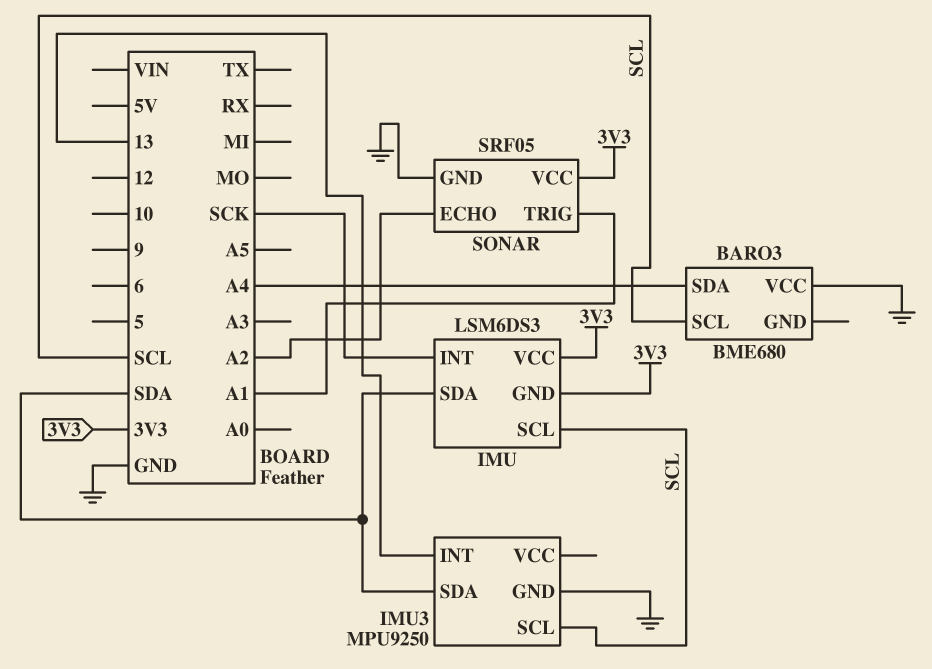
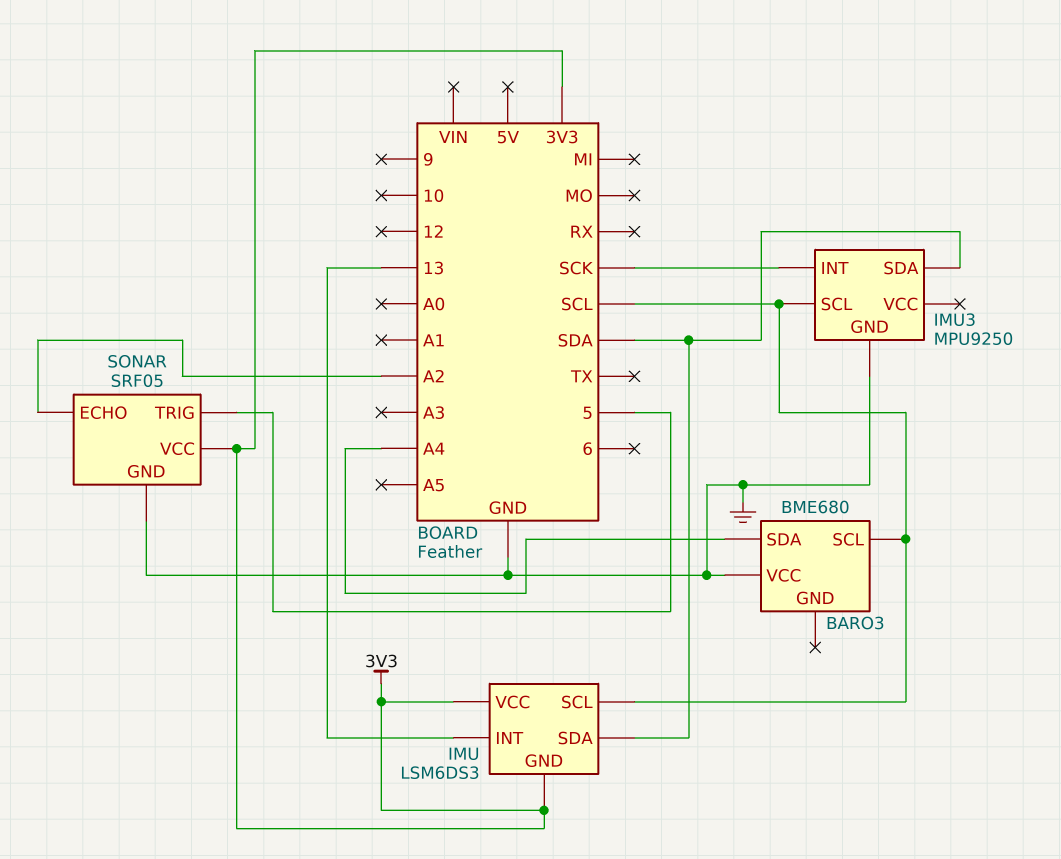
IMU pin INT: SCK -> 13
IMU3 pin INT: 13 -> SCK
SONAR pin TRIG: A1 -> 5

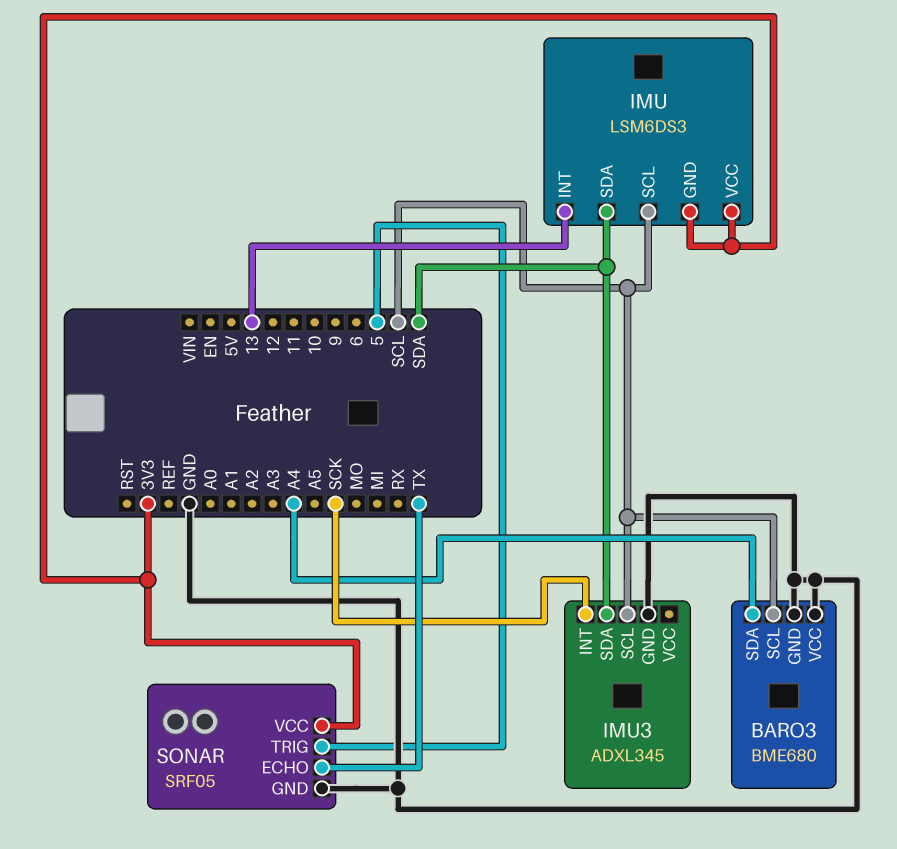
BARO3 pin GND: none -> GND
IMU3: MPU9250 -> ADXL345
SONAR pin ECHO: A2 -> TX

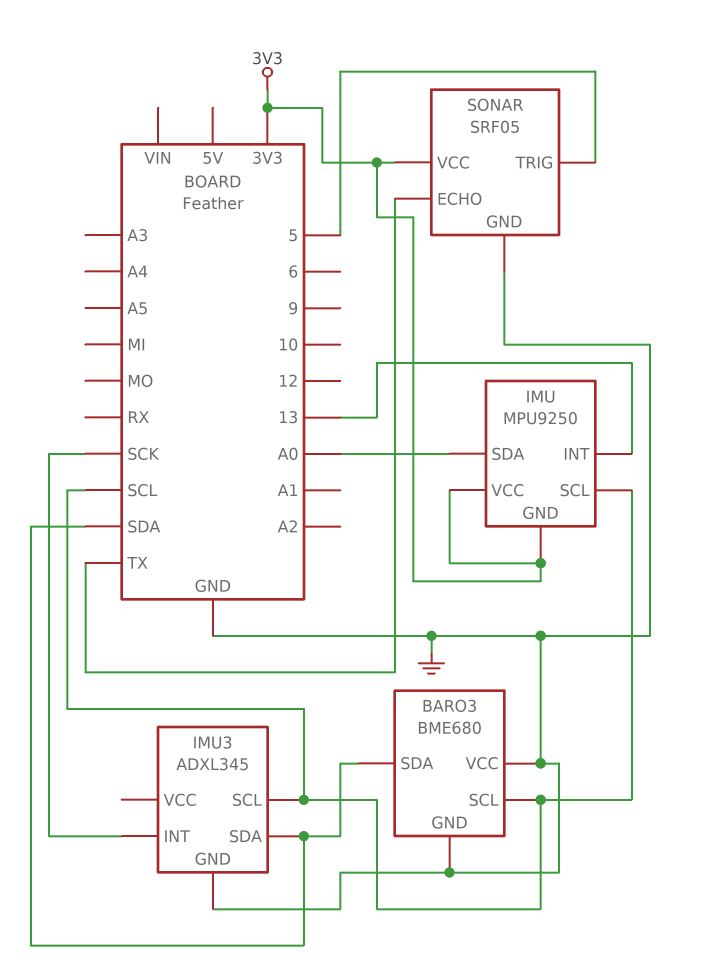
BARO3 pin SDA: A4 -> SDA
IMU: LSM6DS3 -> MPU9250
IMU pin SDA: SDA -> A0

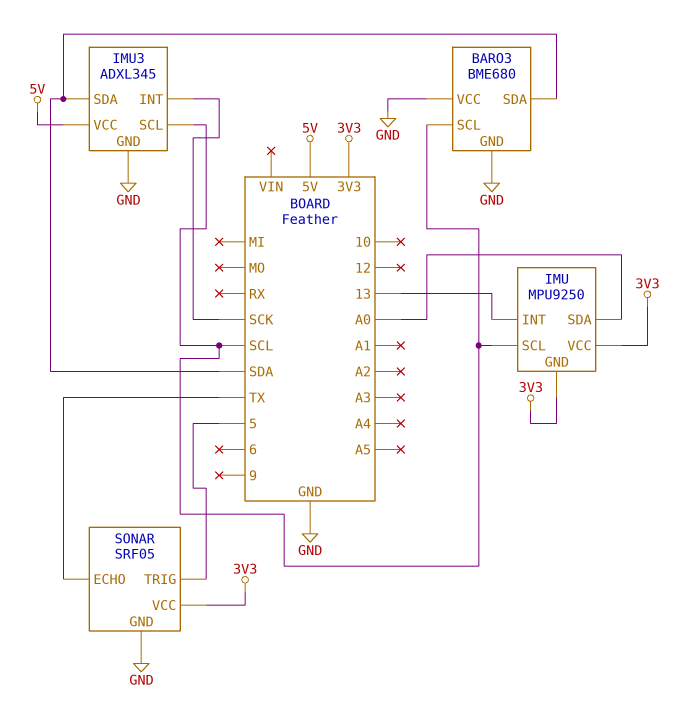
IMU3 pin VCC: none -> 5V

